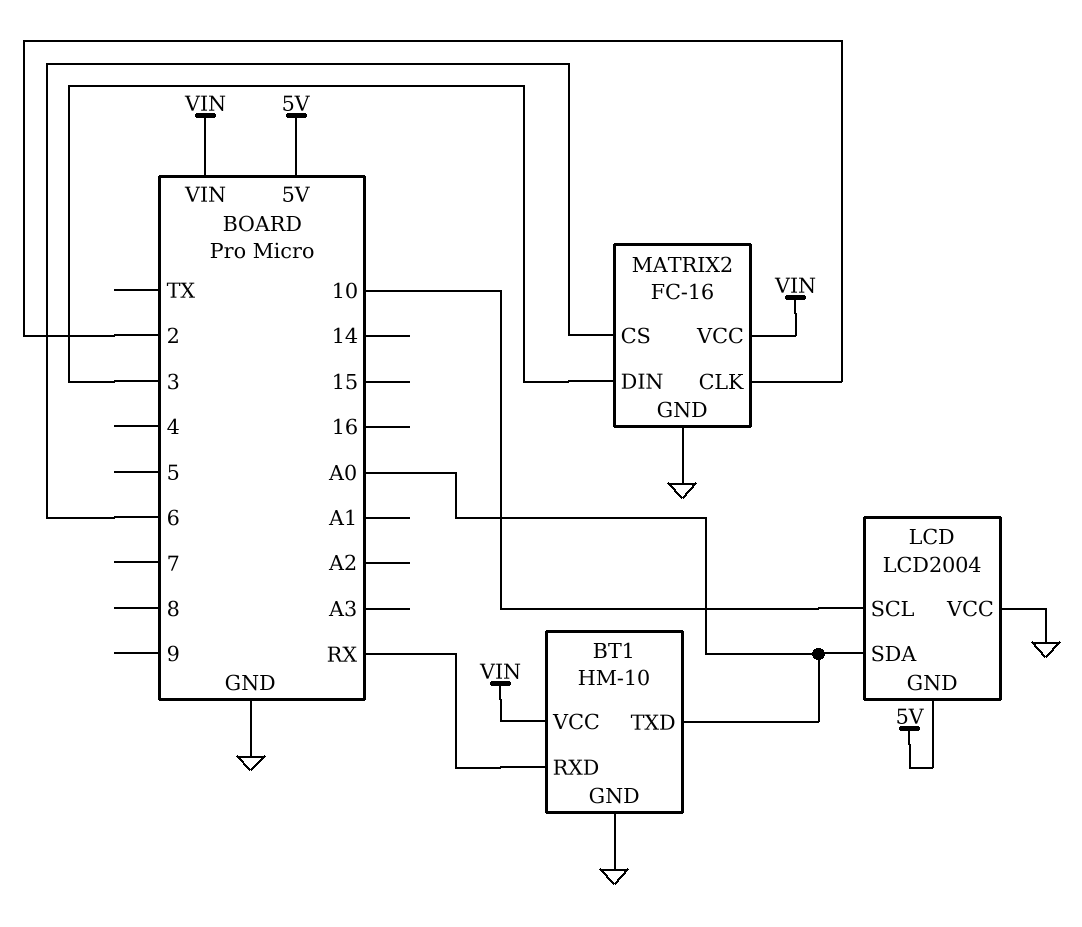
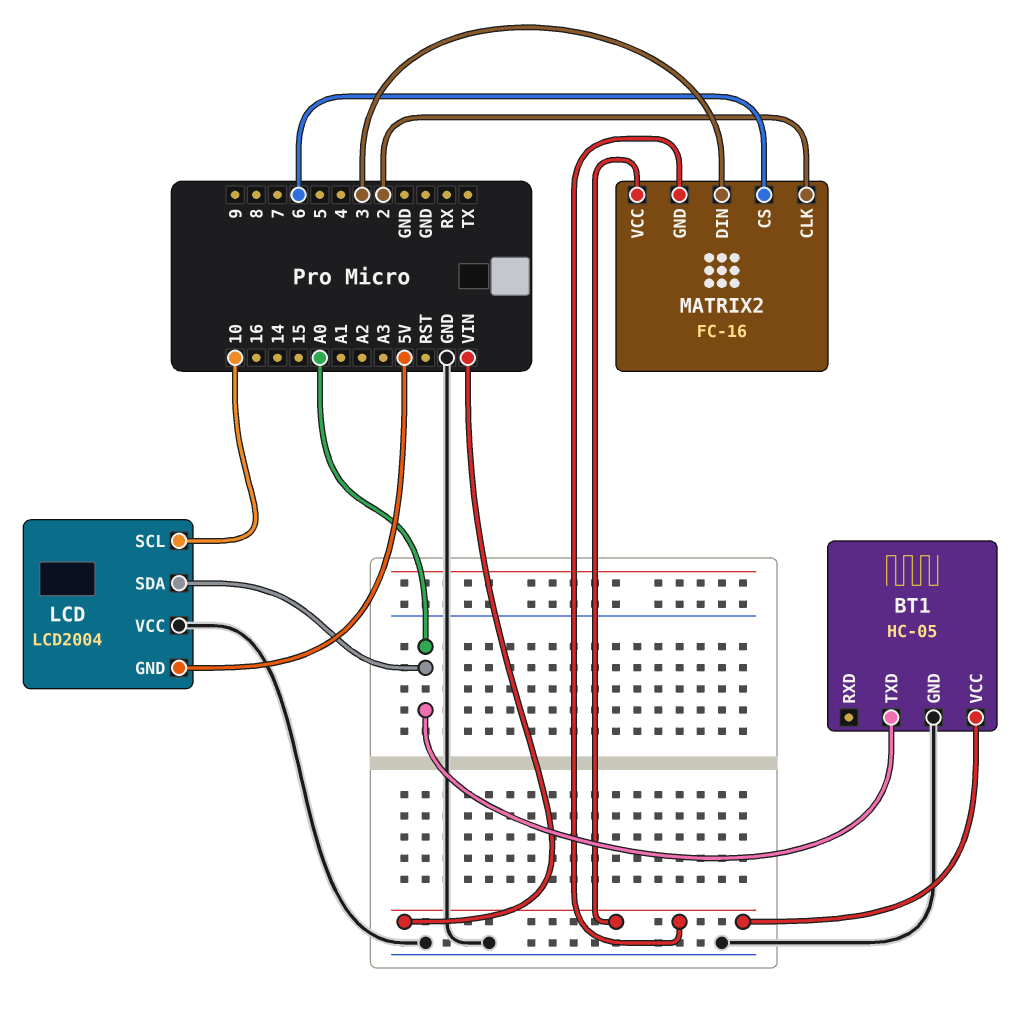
BT1: HM-10 -> HC-05
BT1 pin RXD: RX -> none
MATRIX2 pin GND: GND -> VIN

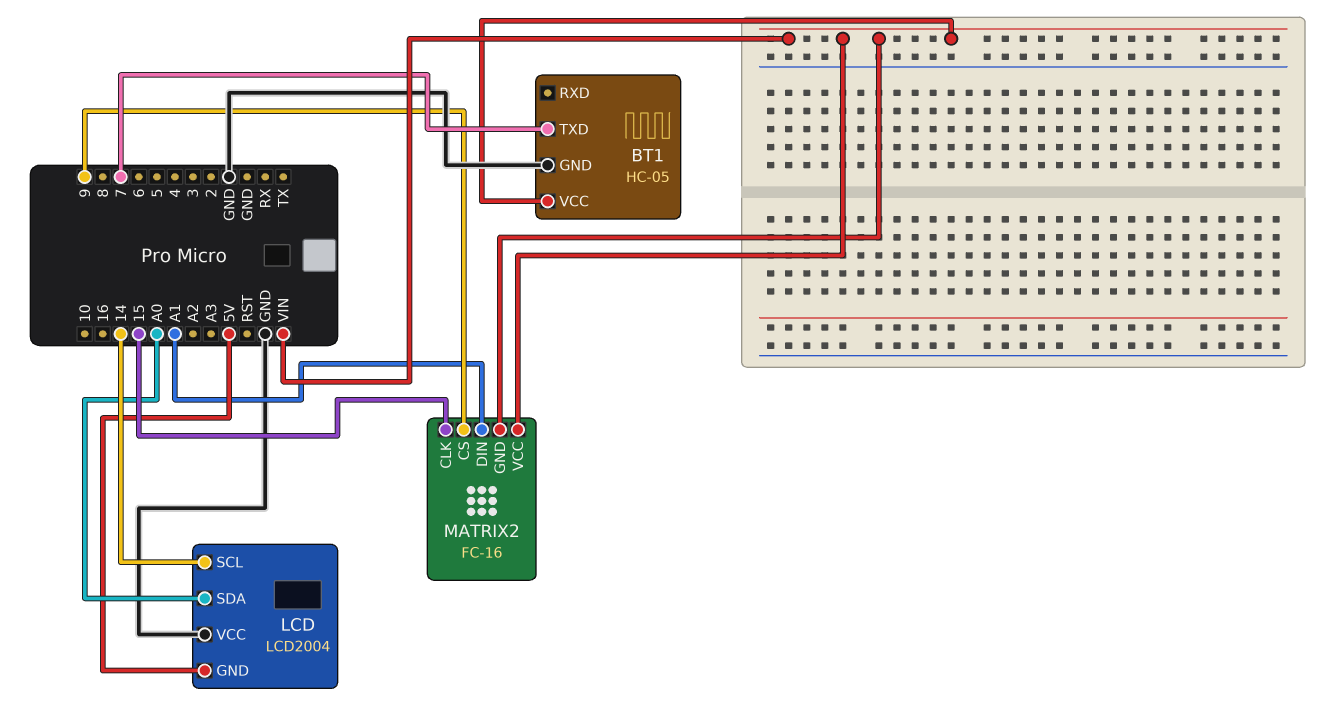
BT1 pin TXD: A0 -> 7
LCD pin SCL: 10 -> 14
MATRIX2 pin CLK: 2 -> 15
MATRIX2 pin CS: 6 -> 9
MATRIX2 pin DIN: 3 -> A1

